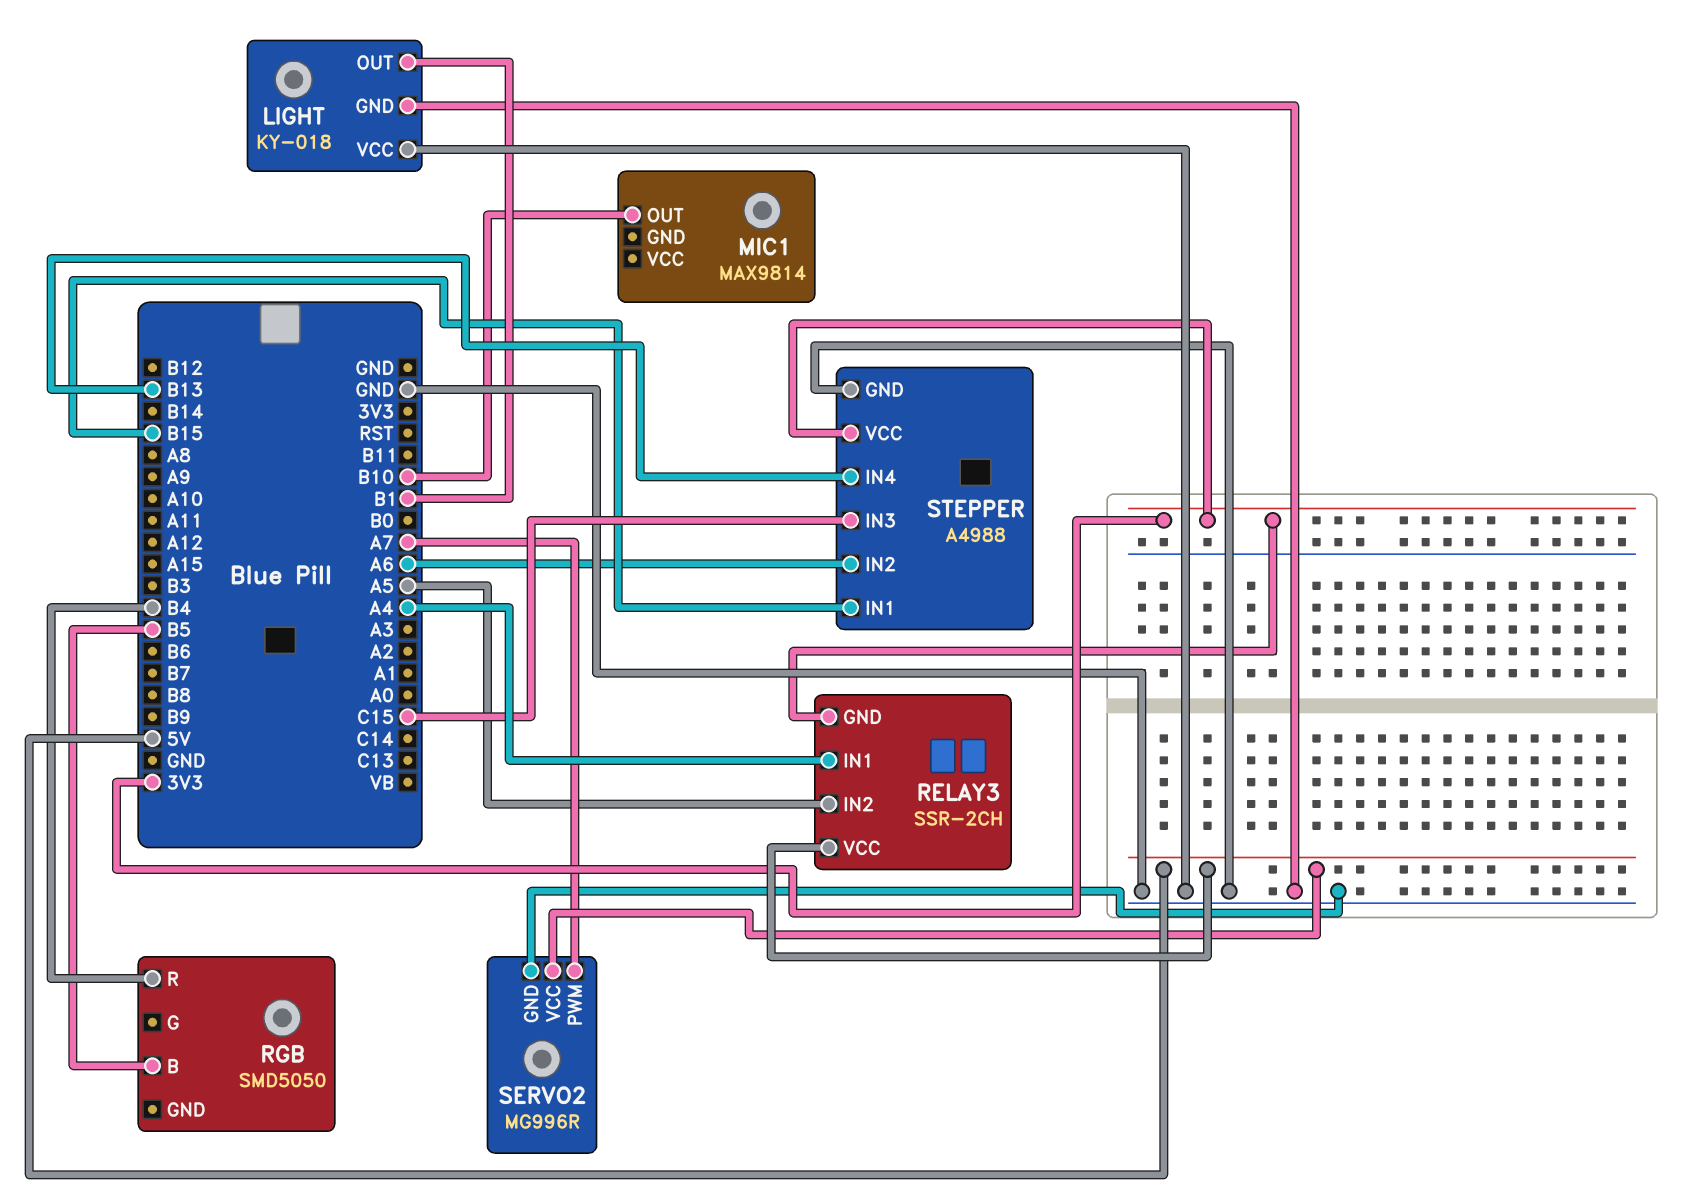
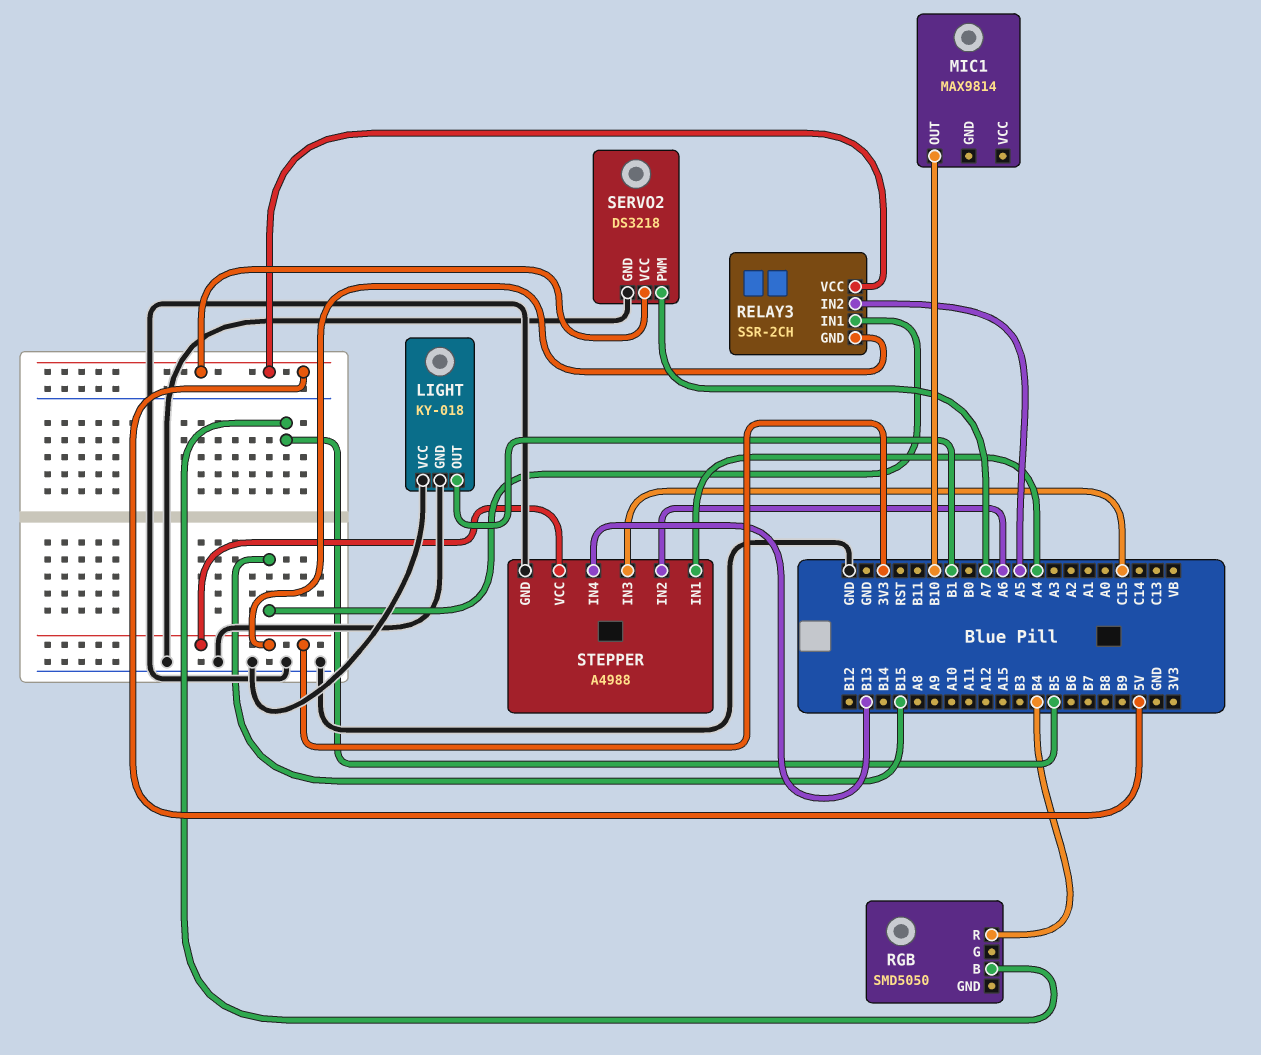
RELAY3 pin IN1: A4 -> B15
SERVO2: MG996R -> DS3218
STEPPER pin IN1: B15 -> A4

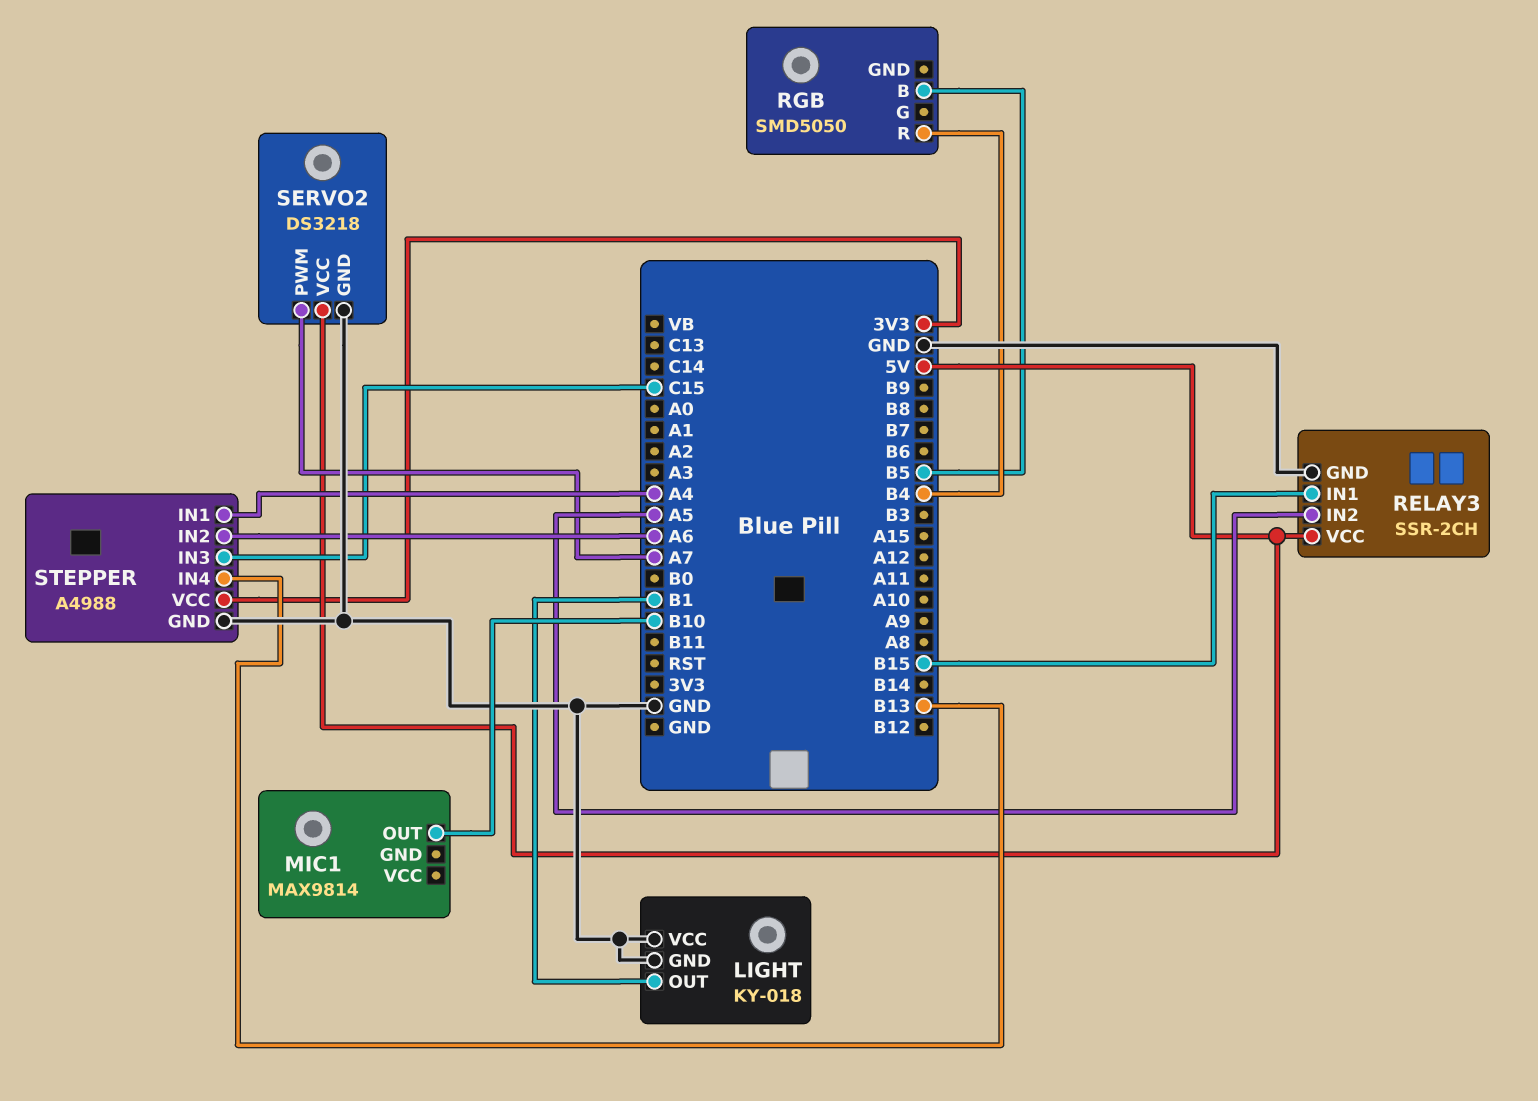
RELAY3 pin GND: 3V3 -> GND

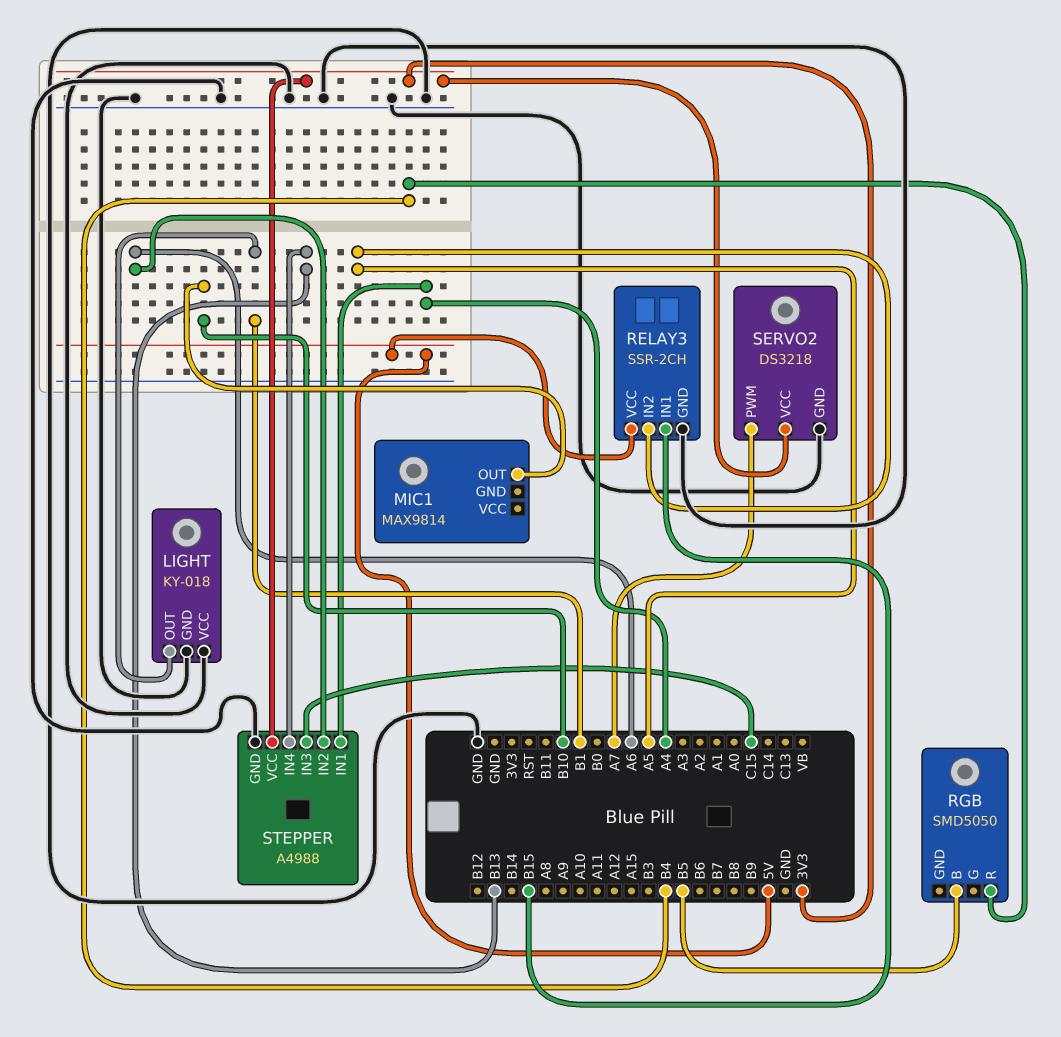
SERVO2 pin VCC: 5V -> 3V3

